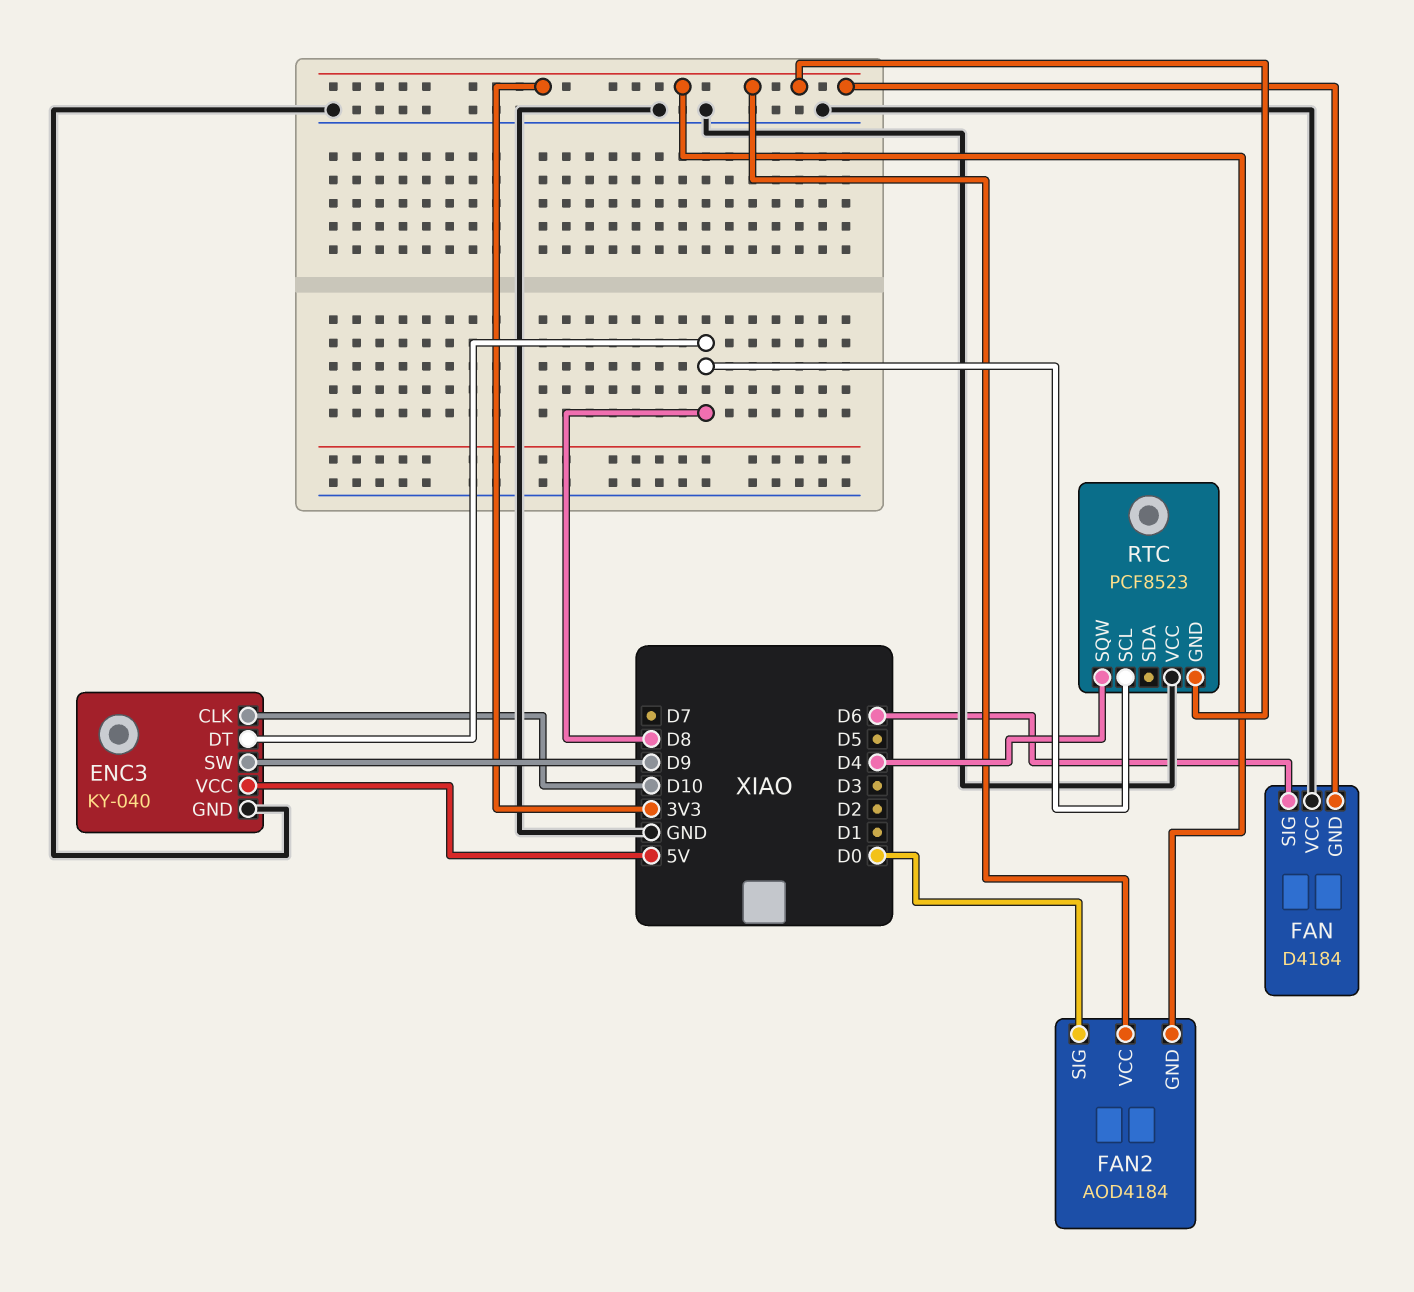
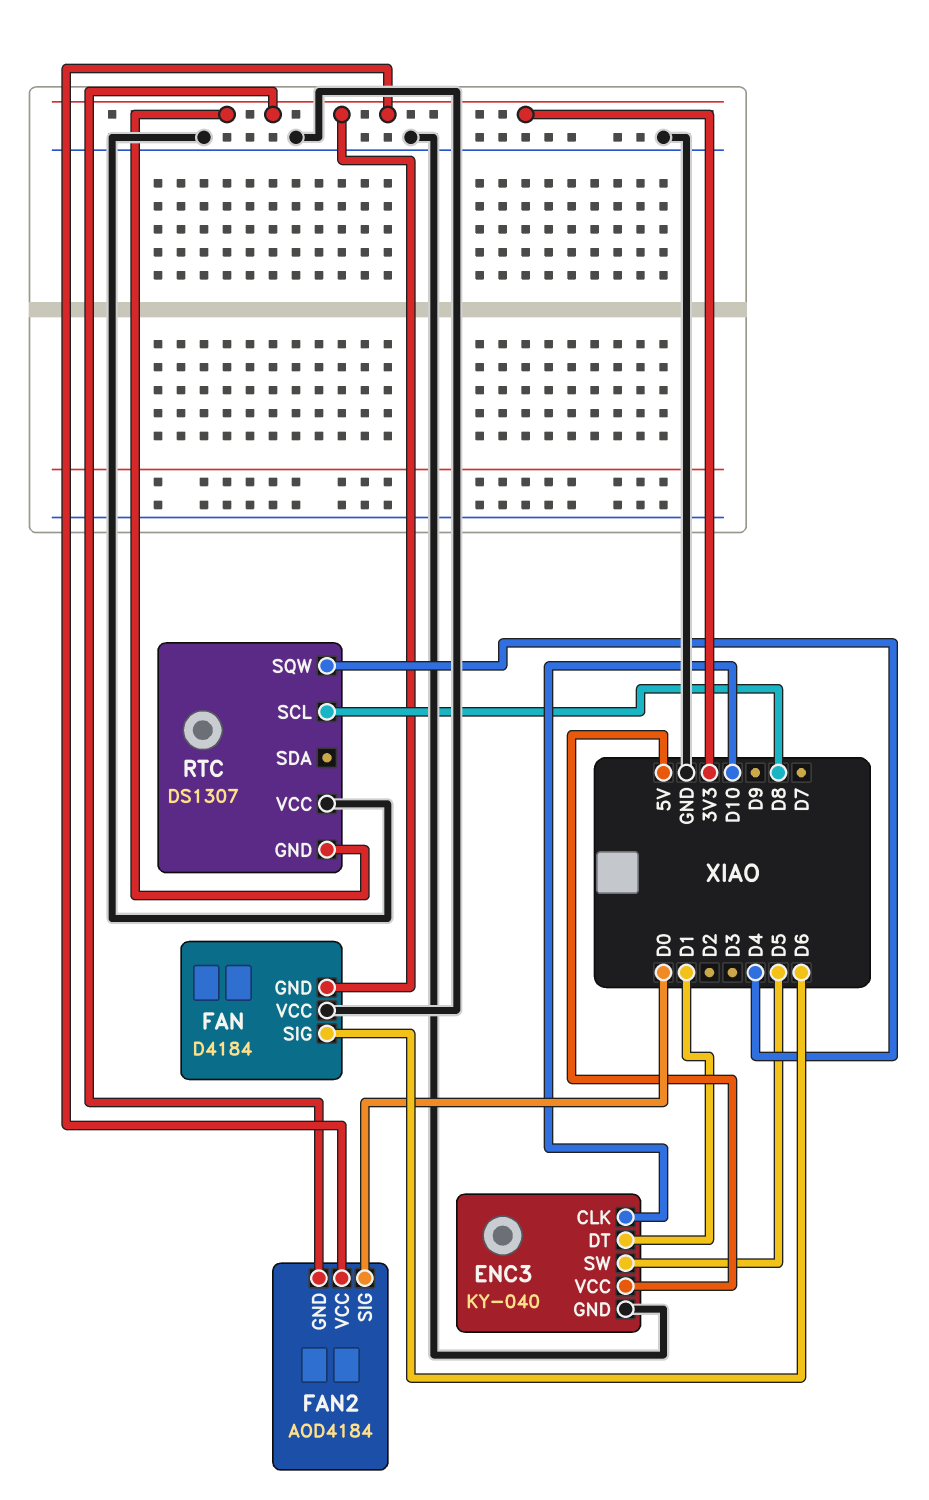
ENC3 pin DT: D8 -> D1
ENC3 pin SW: D9 -> D5
RTC: PCF8523 -> DS1307

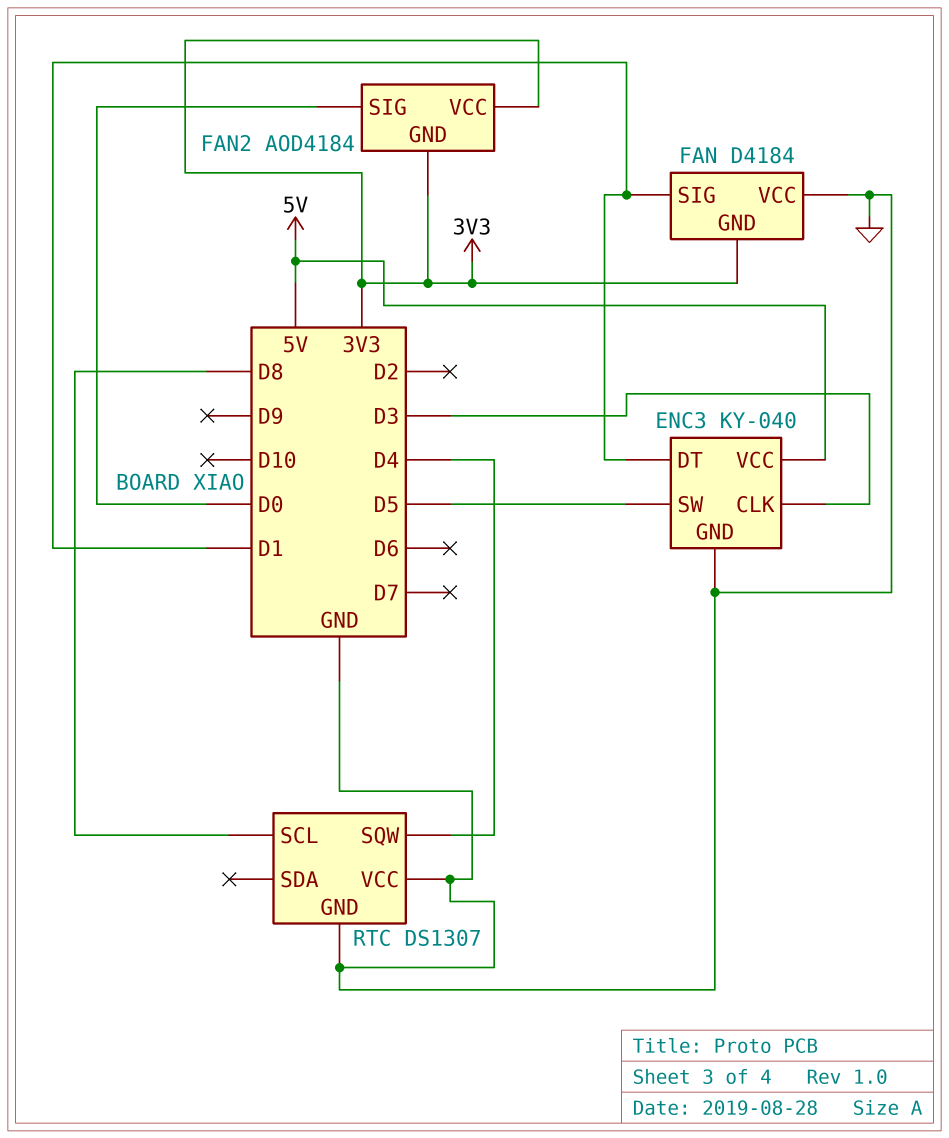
ENC3 pin CLK: D10 -> D3
FAN pin SIG: D6 -> D1
RTC pin GND: 3V3 -> GND

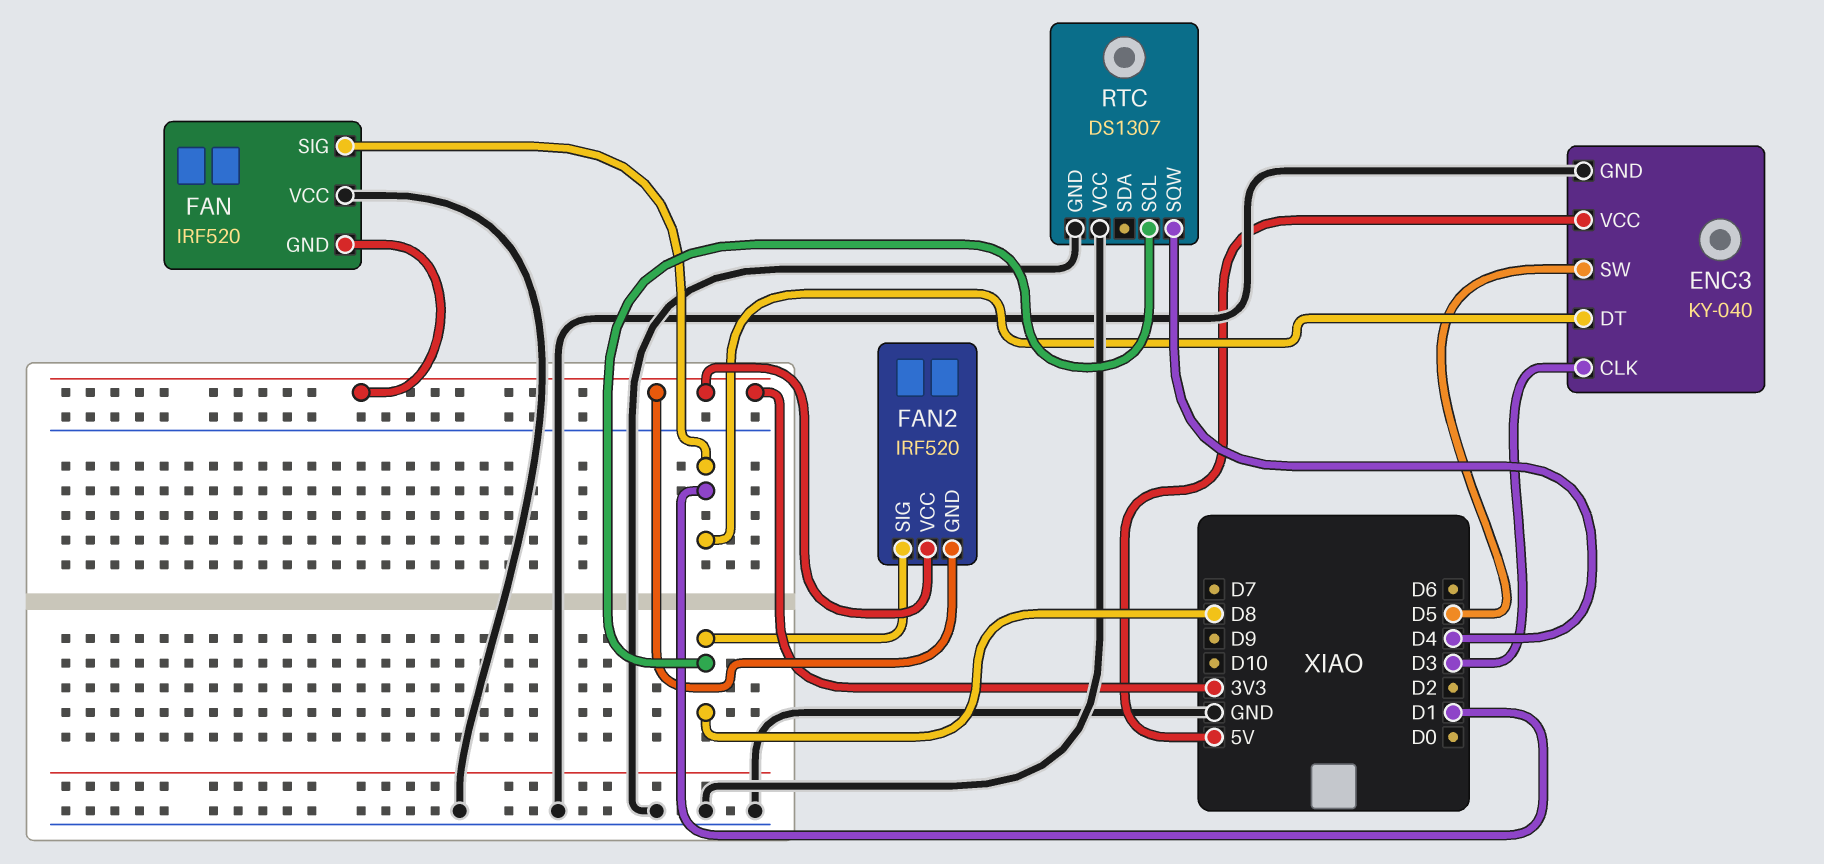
FAN: D4184 -> IRF520
FAN2: AOD4184 -> IRF520
FAN2 pin SIG: D0 -> D8

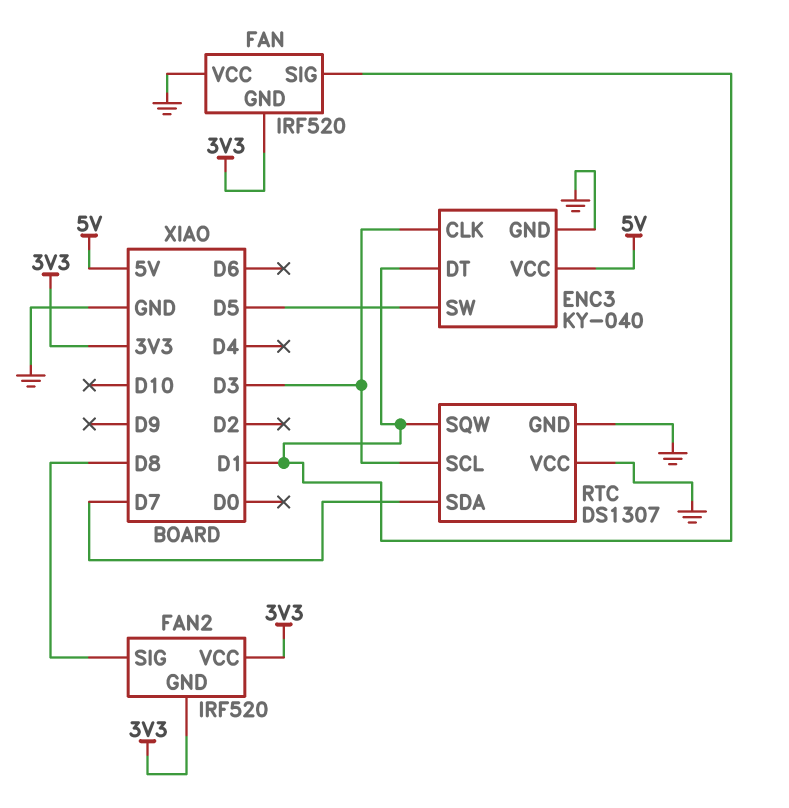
RTC pin SCL: D8 -> D3
RTC pin SDA: none -> D7
RTC pin SQW: D4 -> D1

